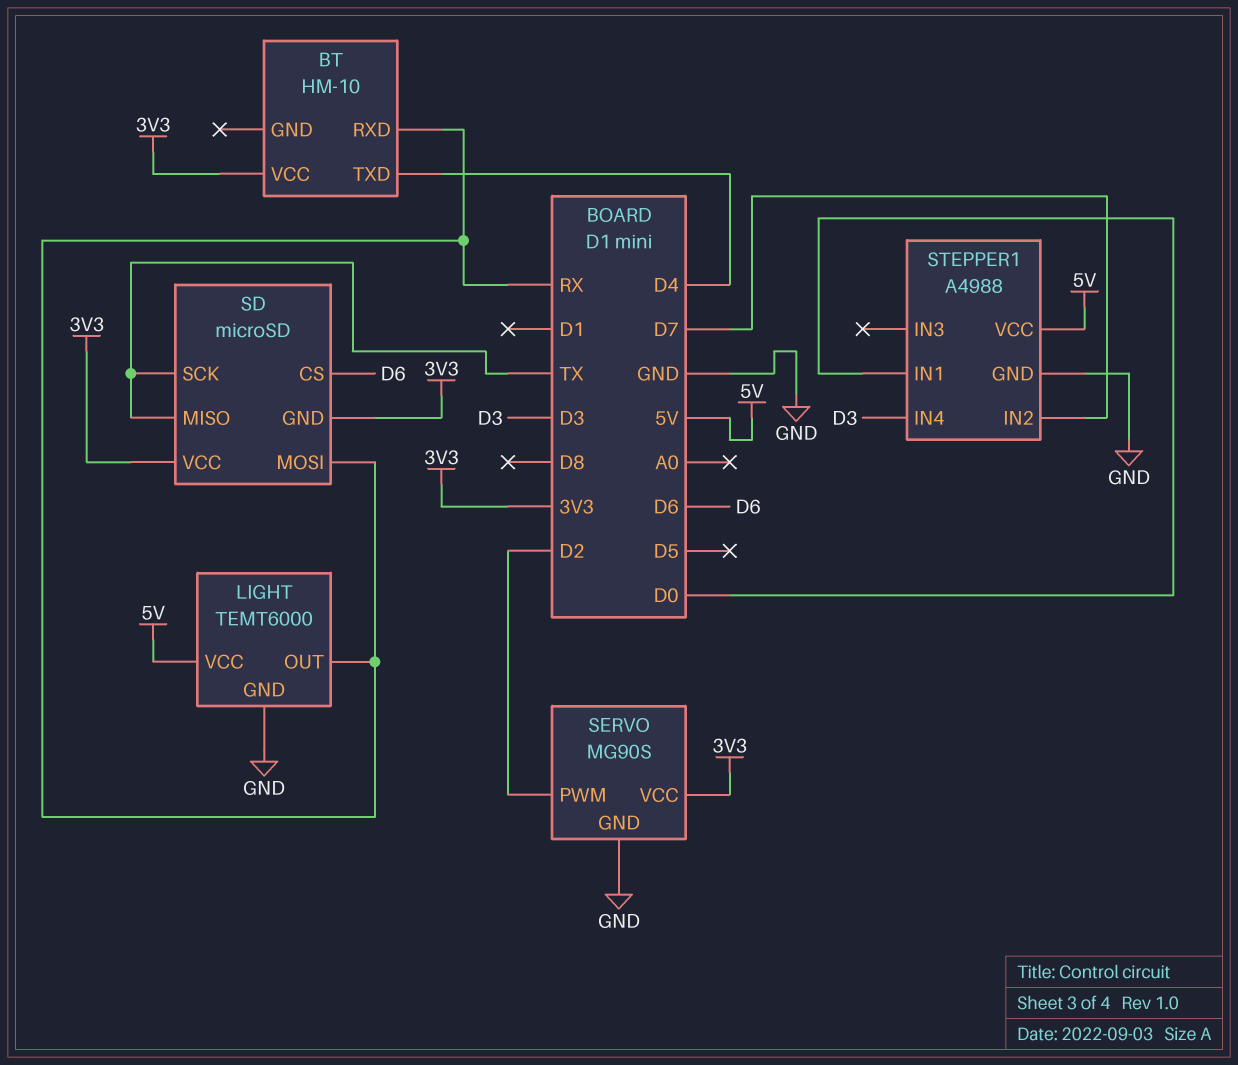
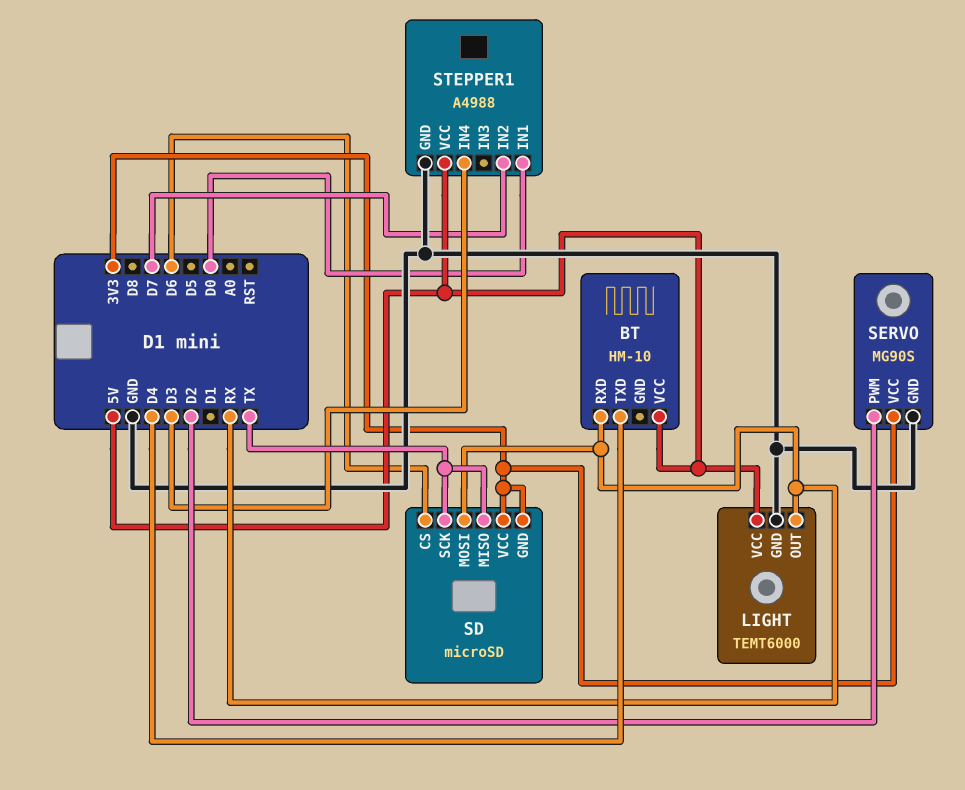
BT pin VCC: 3V3 -> 5V

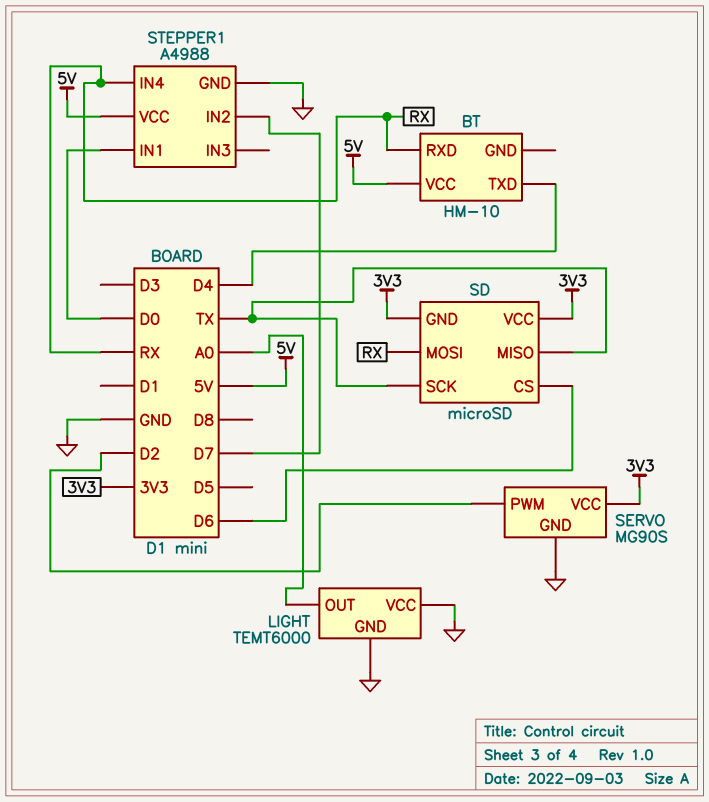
LIGHT pin OUT: RX -> A0
LIGHT pin VCC: 5V -> GND
STEPPER1 pin IN4: D3 -> RX

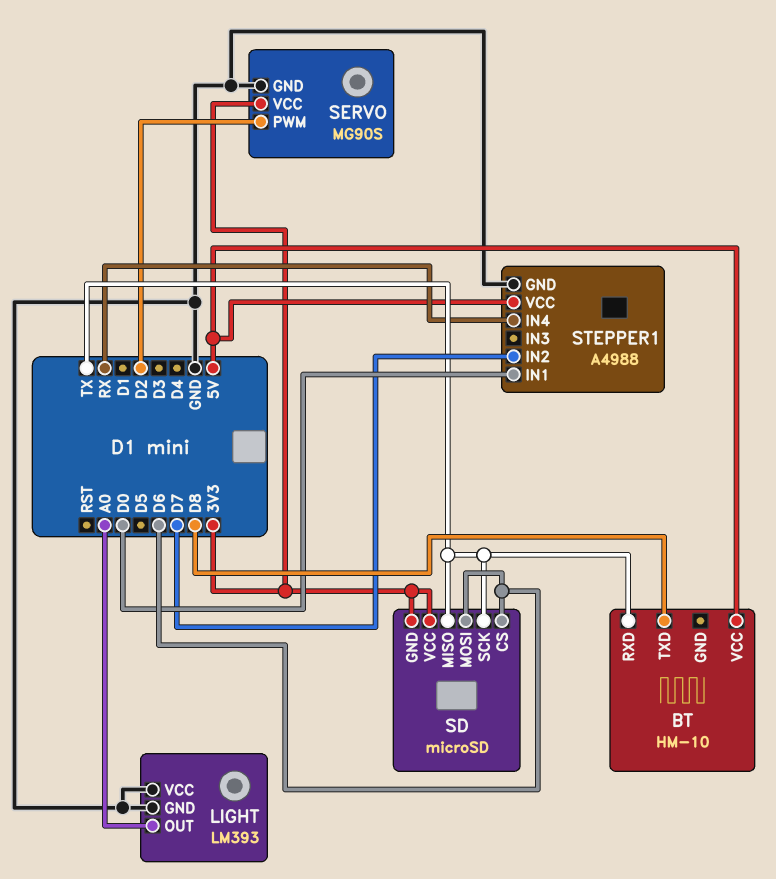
BT pin RXD: RX -> TX
BT pin TXD: D4 -> D8
LIGHT: TEMT6000 -> LM393
SD pin MOSI: RX -> D6

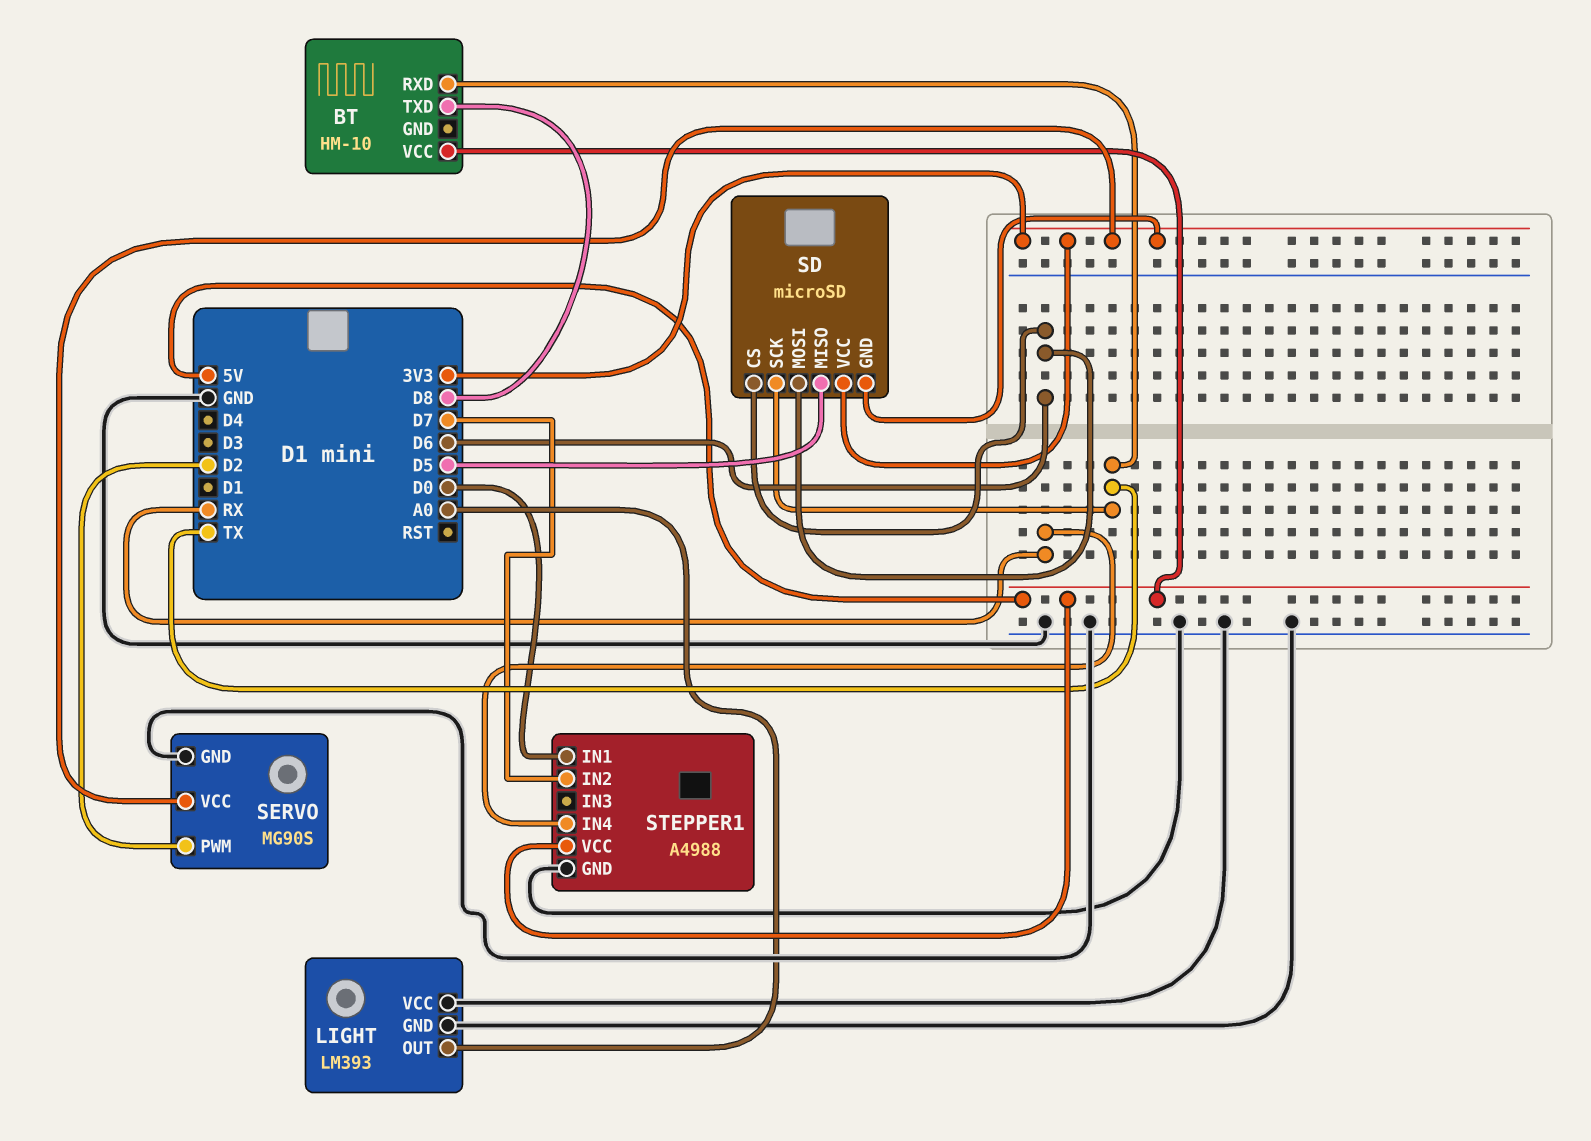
SD pin MISO: TX -> D5

